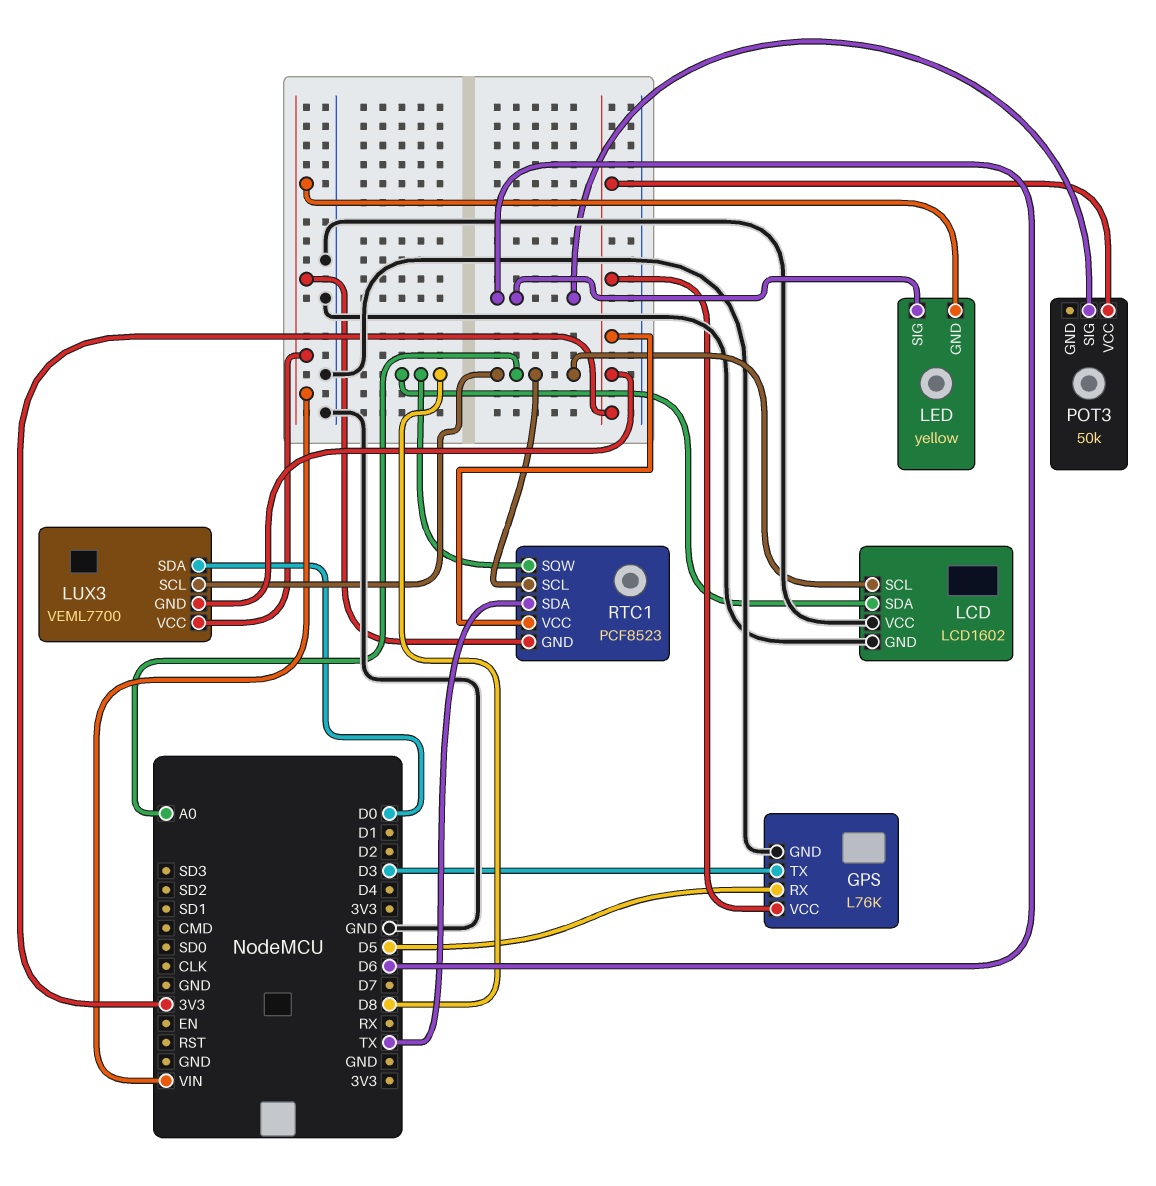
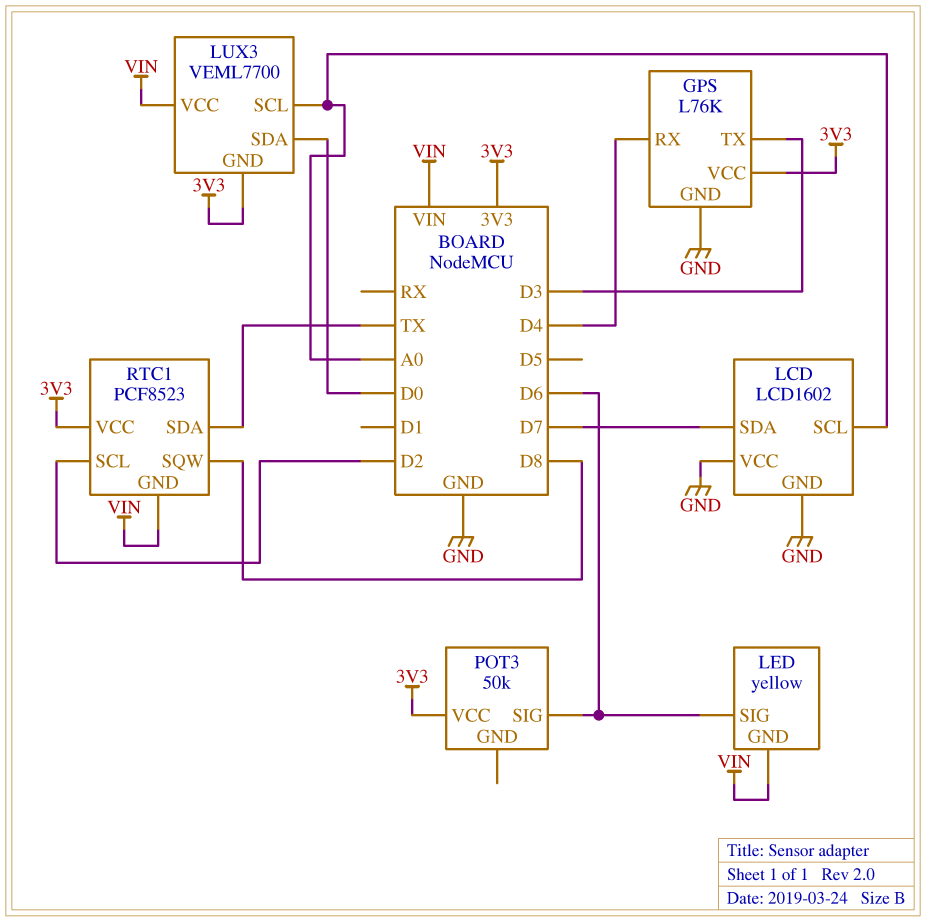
GPS pin RX: D5 -> D4
LCD pin SDA: D8 -> D7
RTC1 pin SCL: A0 -> D2

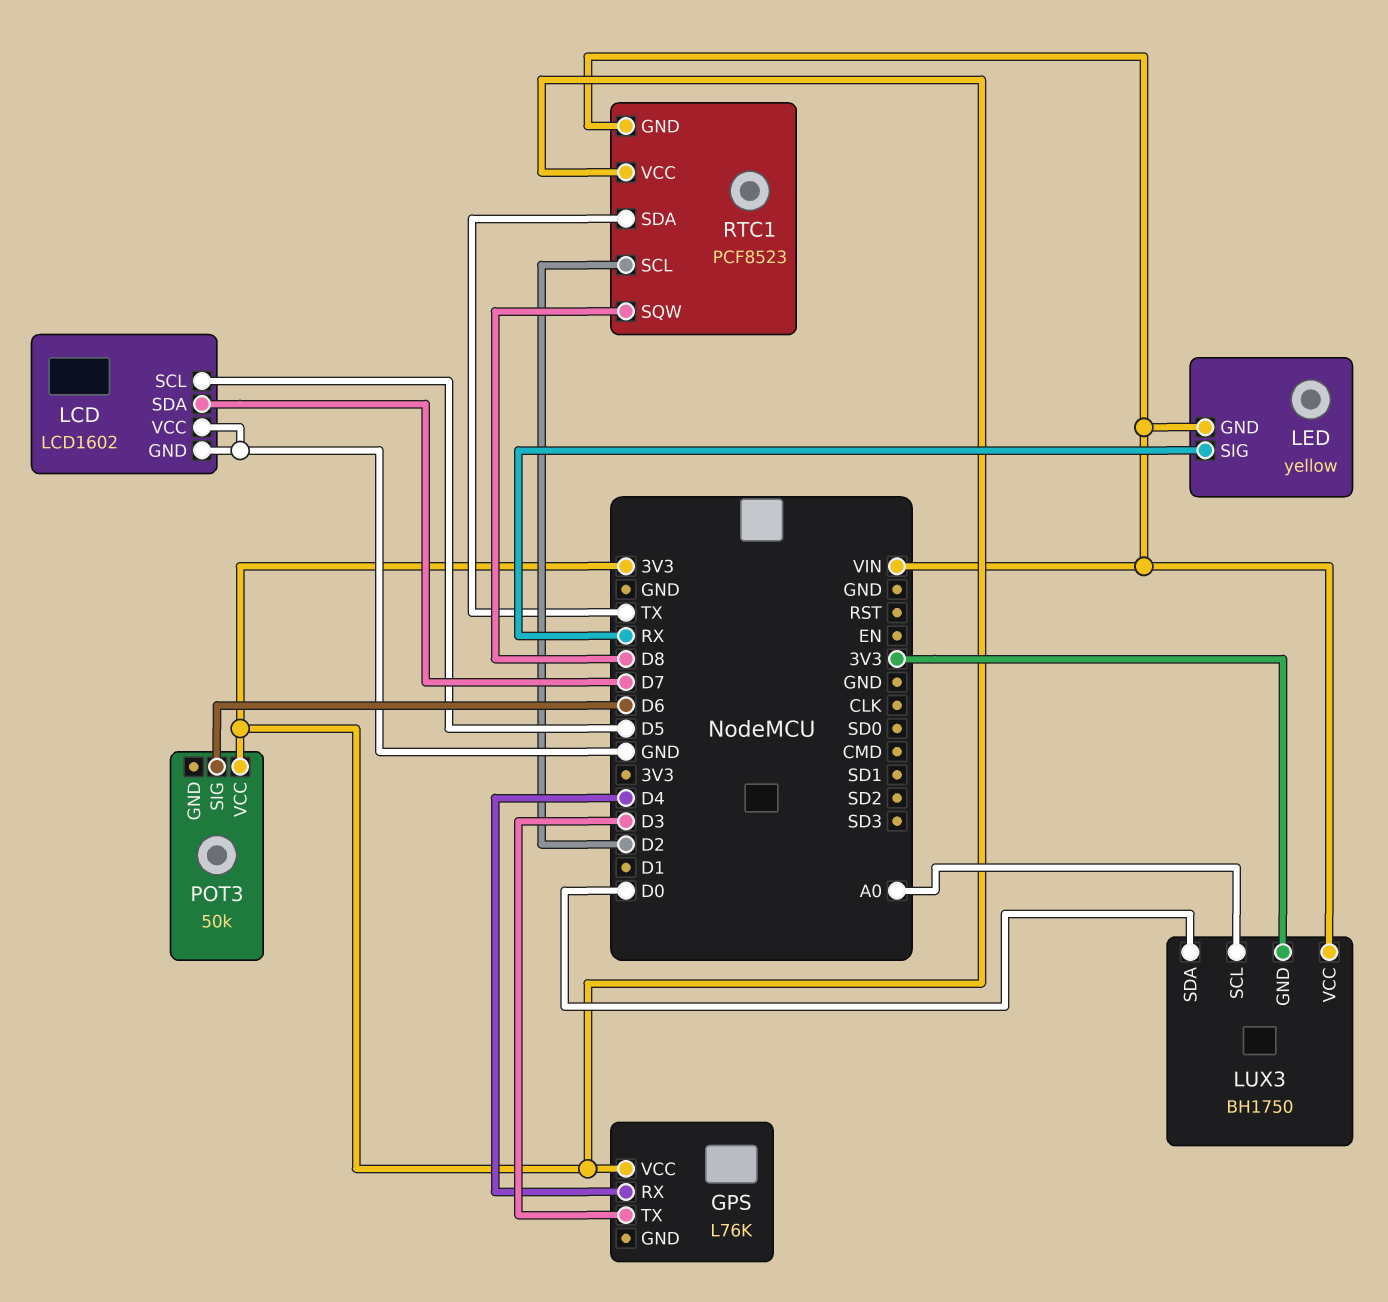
GPS pin GND: GND -> none
LCD pin SCL: A0 -> D5
LED pin SIG: D6 -> RX
LUX3: VEML7700 -> BH1750

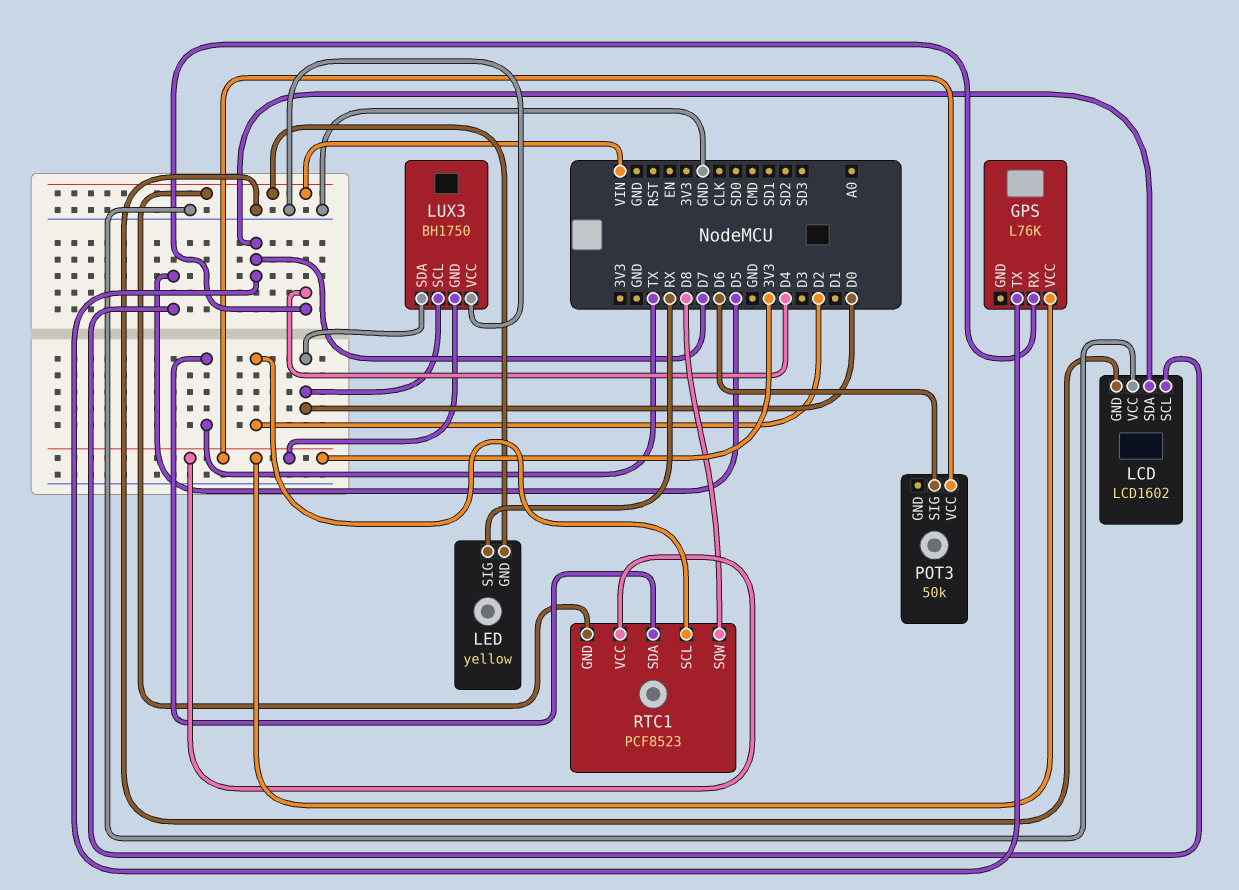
GPS pin TX: D3 -> D7
LUX3 pin SCL: A0 -> D0
LUX3 pin VCC: VIN -> GND

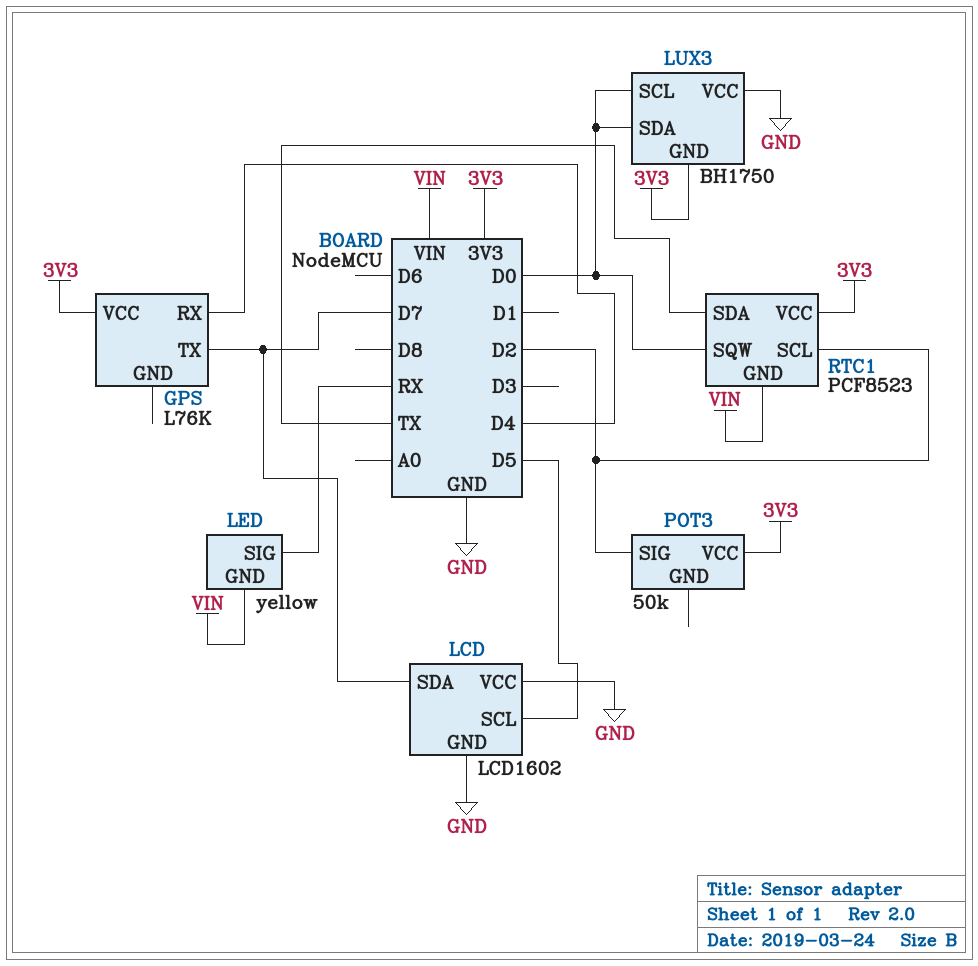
POT3 pin SIG: D6 -> D2
RTC1 pin SQW: D8 -> D0

